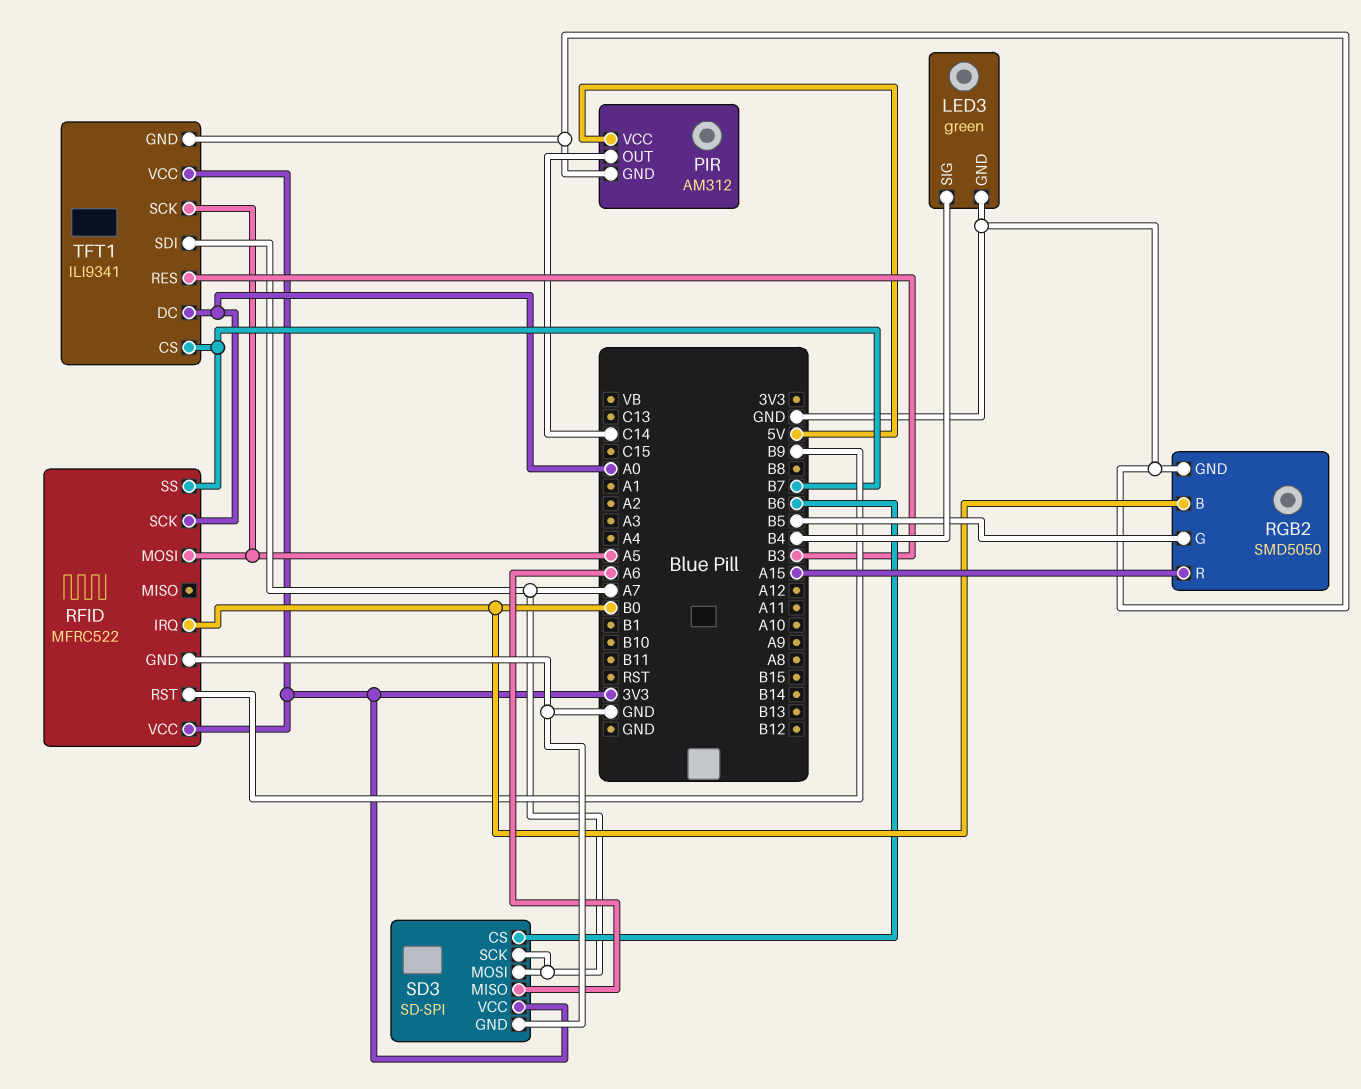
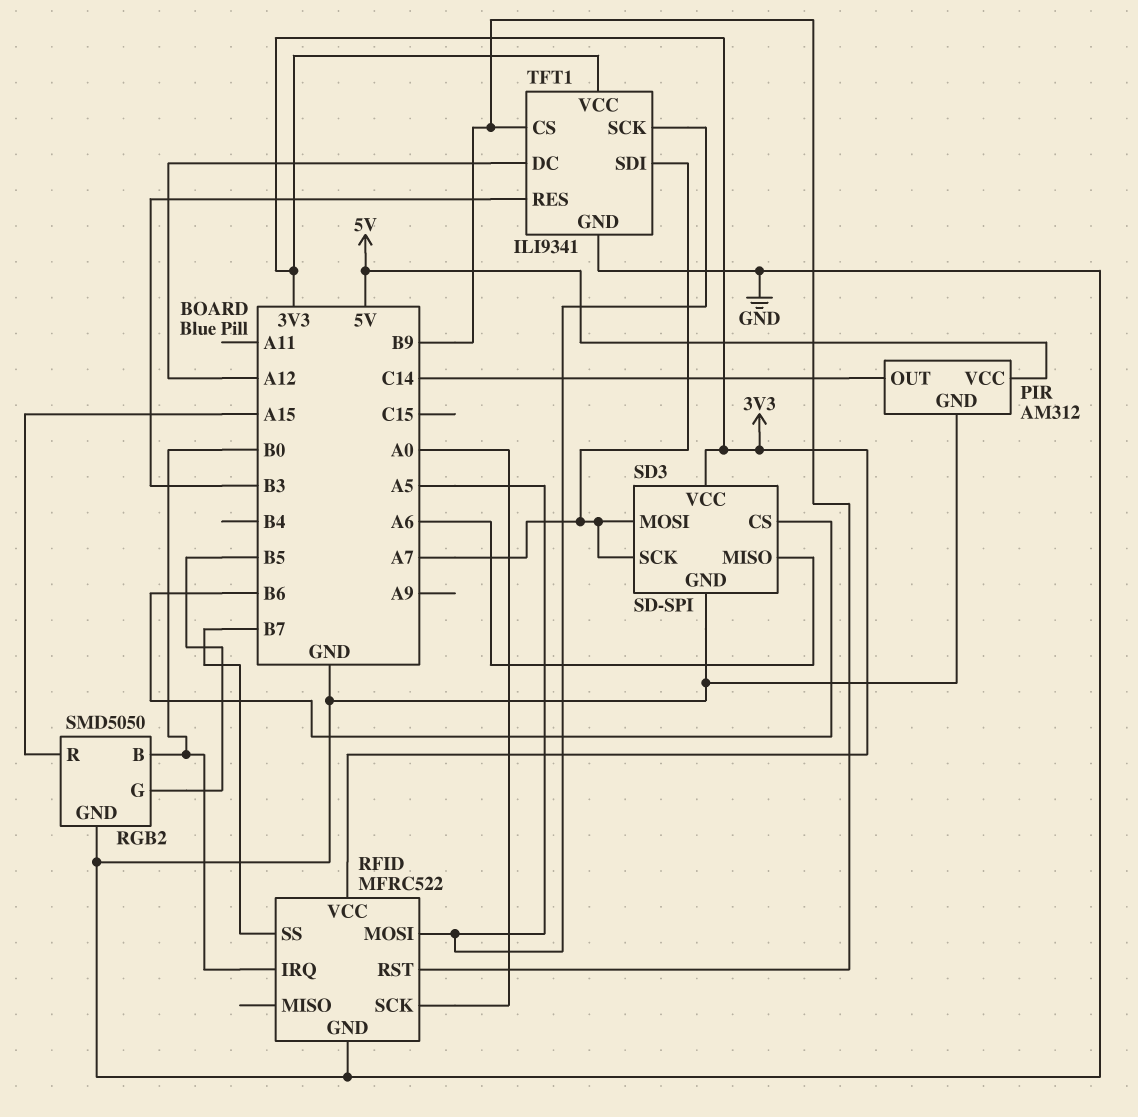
LED3: green -> none
LED3 pin GND: GND -> none
LED3 pin SIG: B4 -> none
TFT1 pin CS: B7 -> B9
TFT1 pin DC: A0 -> A12

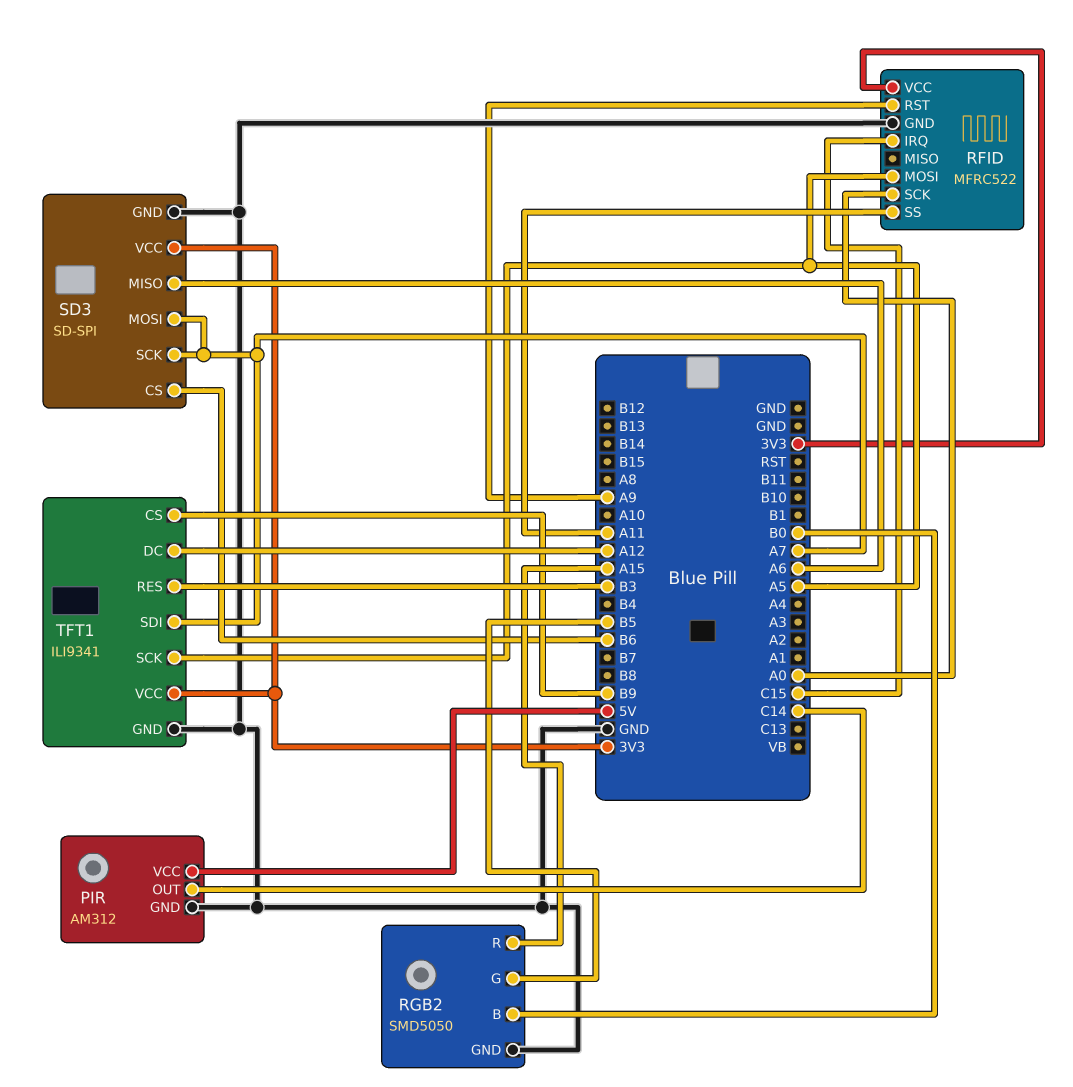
RFID pin IRQ: B0 -> C15
RFID pin RST: B9 -> A9
RFID pin SS: B7 -> A11

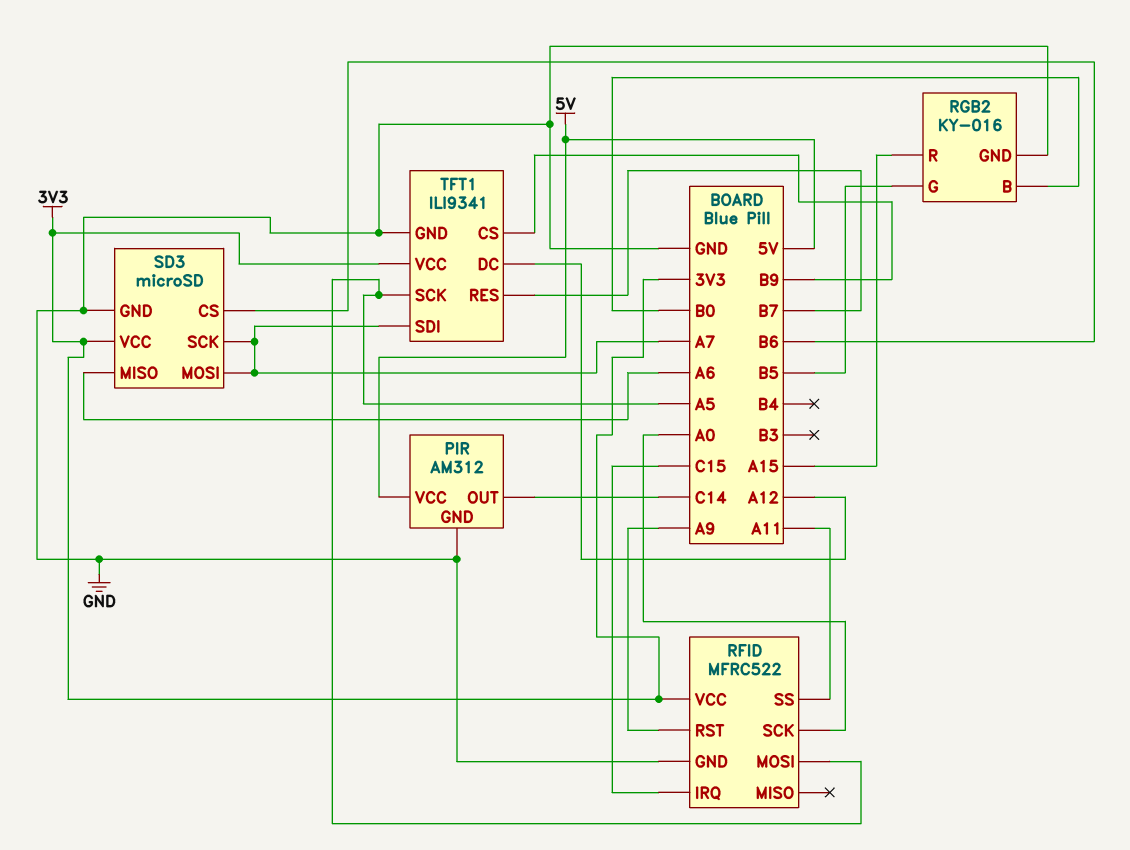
RGB2: SMD5050 -> KY-016
SD3: SD-SPI -> microSD
TFT1 pin RES: B3 -> B7

